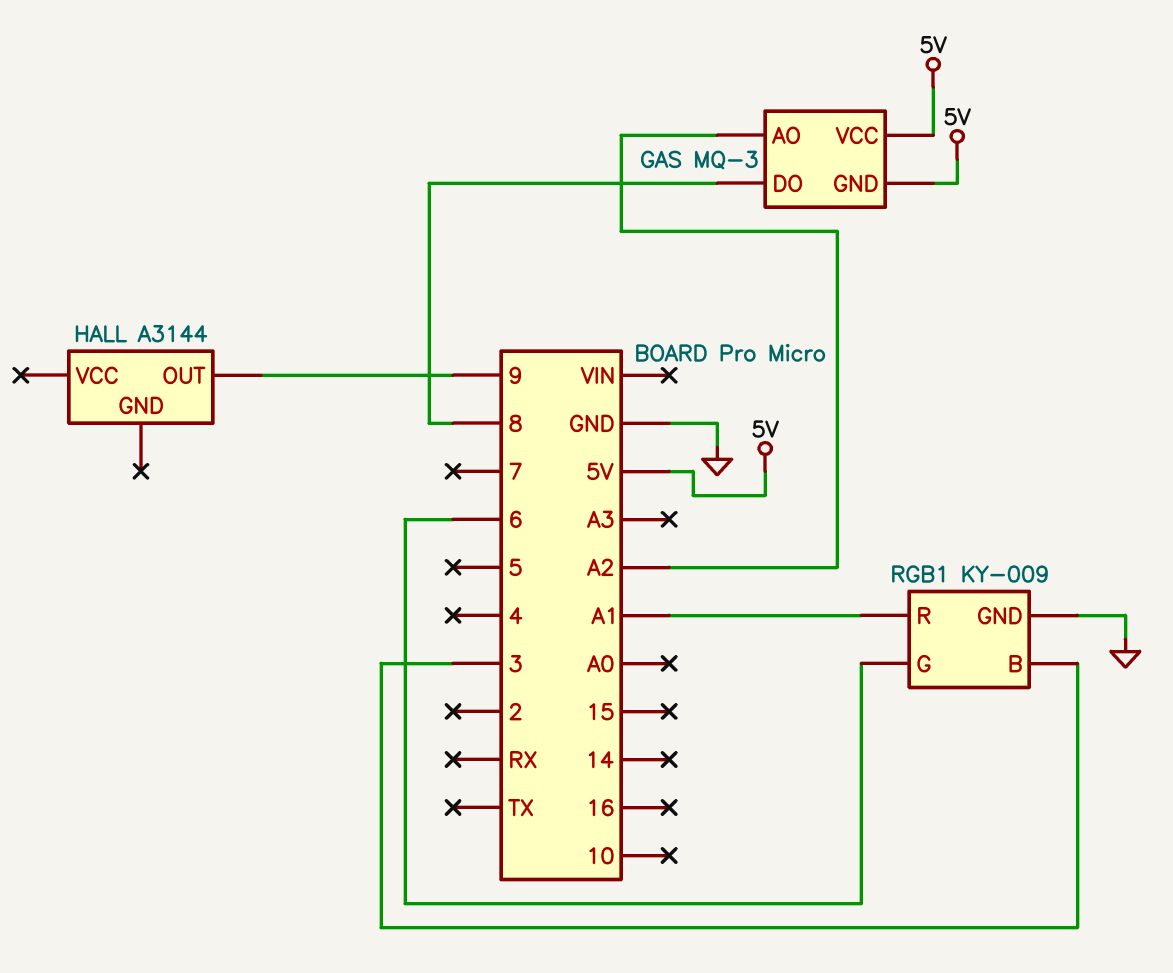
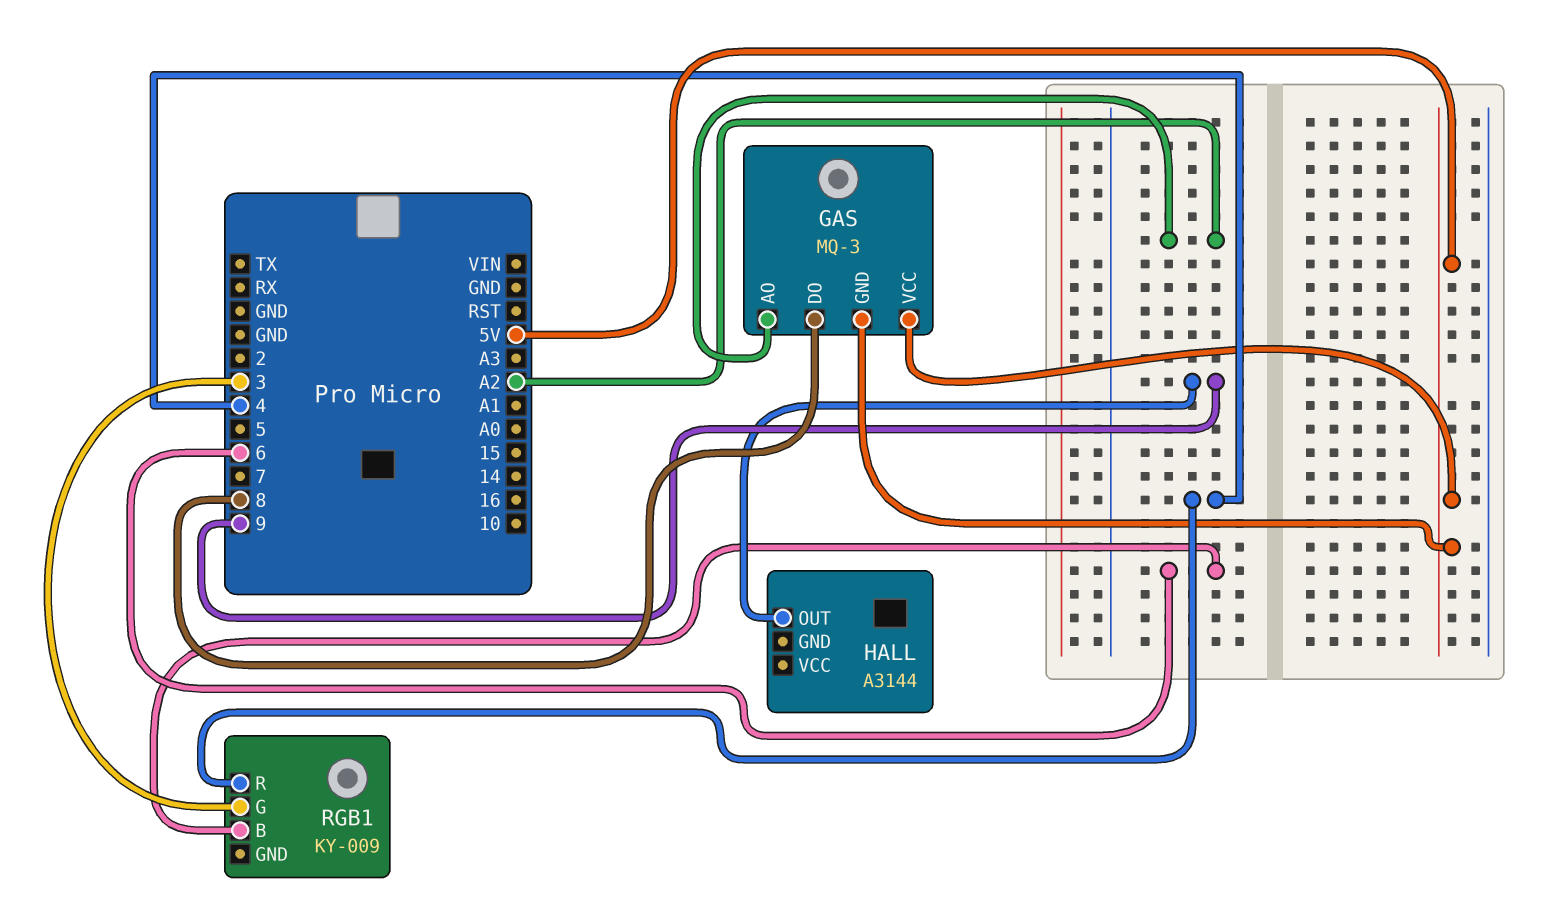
RGB1 pin B: 3 -> 6
RGB1 pin G: 6 -> 3
RGB1 pin GND: GND -> none
RGB1 pin R: A1 -> 4

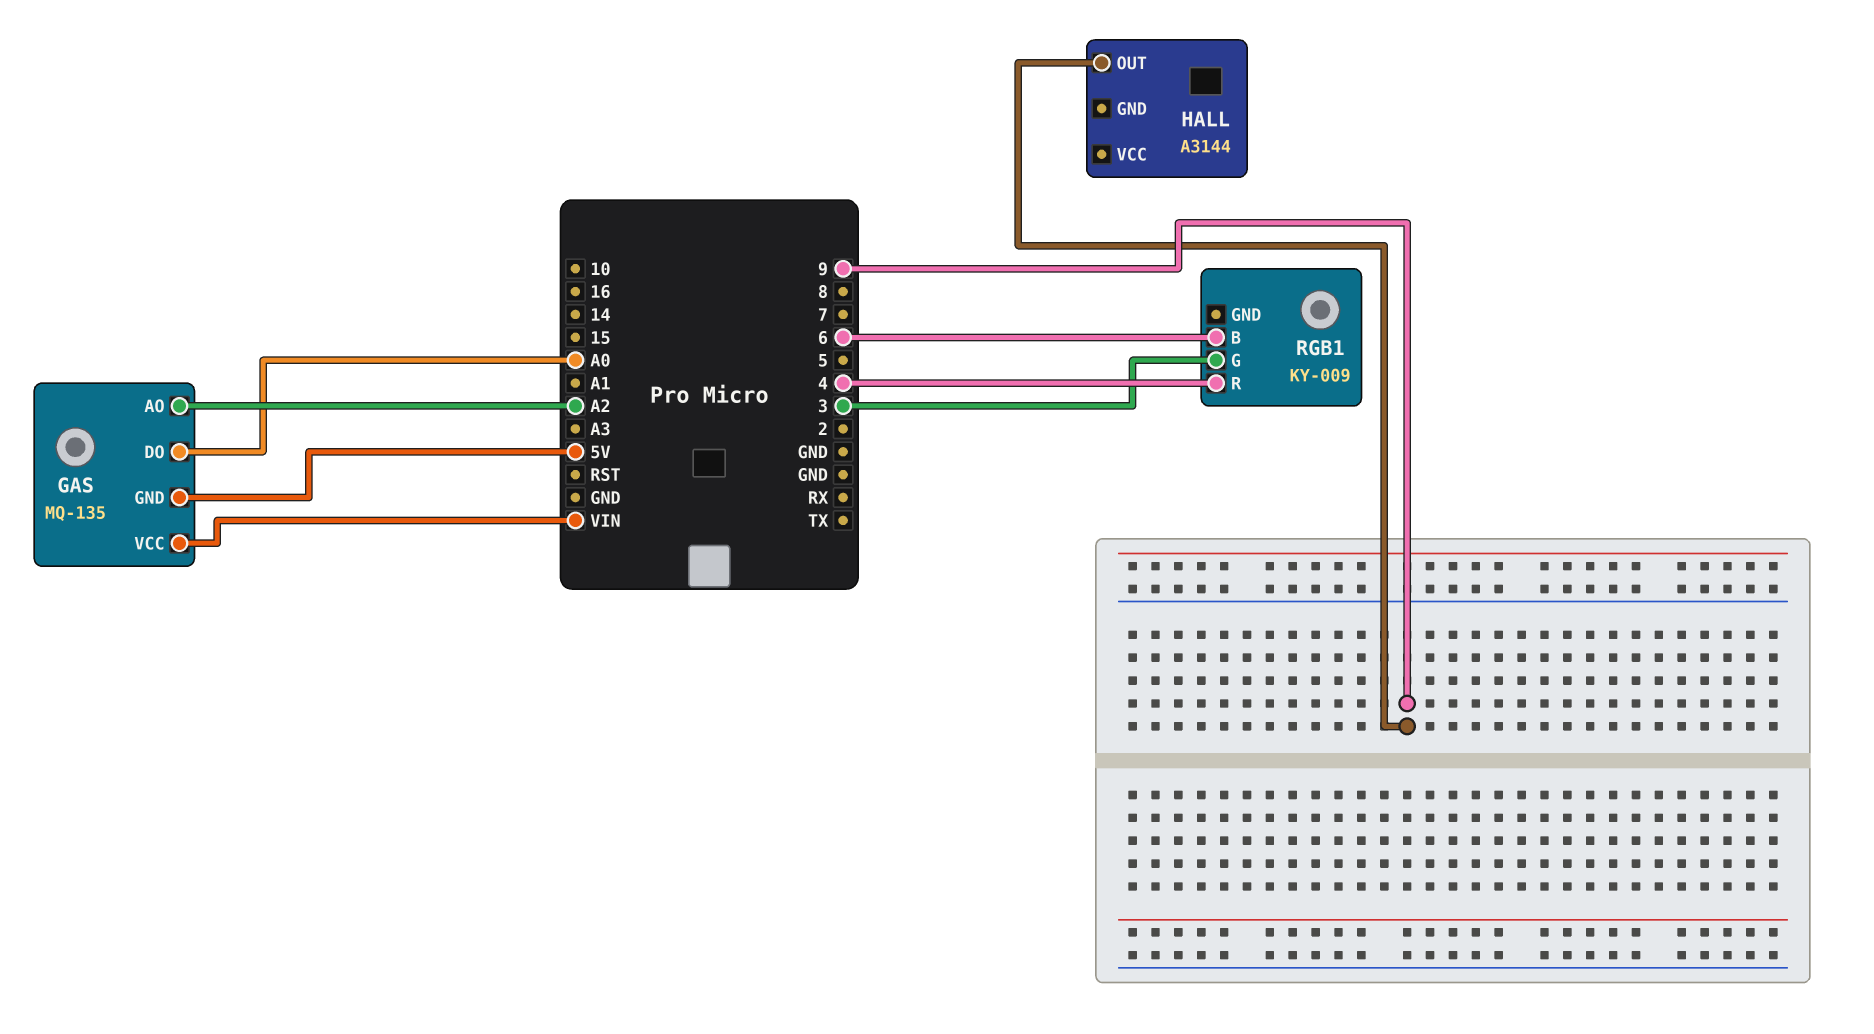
GAS: MQ-3 -> MQ-135
GAS pin DO: 8 -> A0
GAS pin VCC: 5V -> VIN

